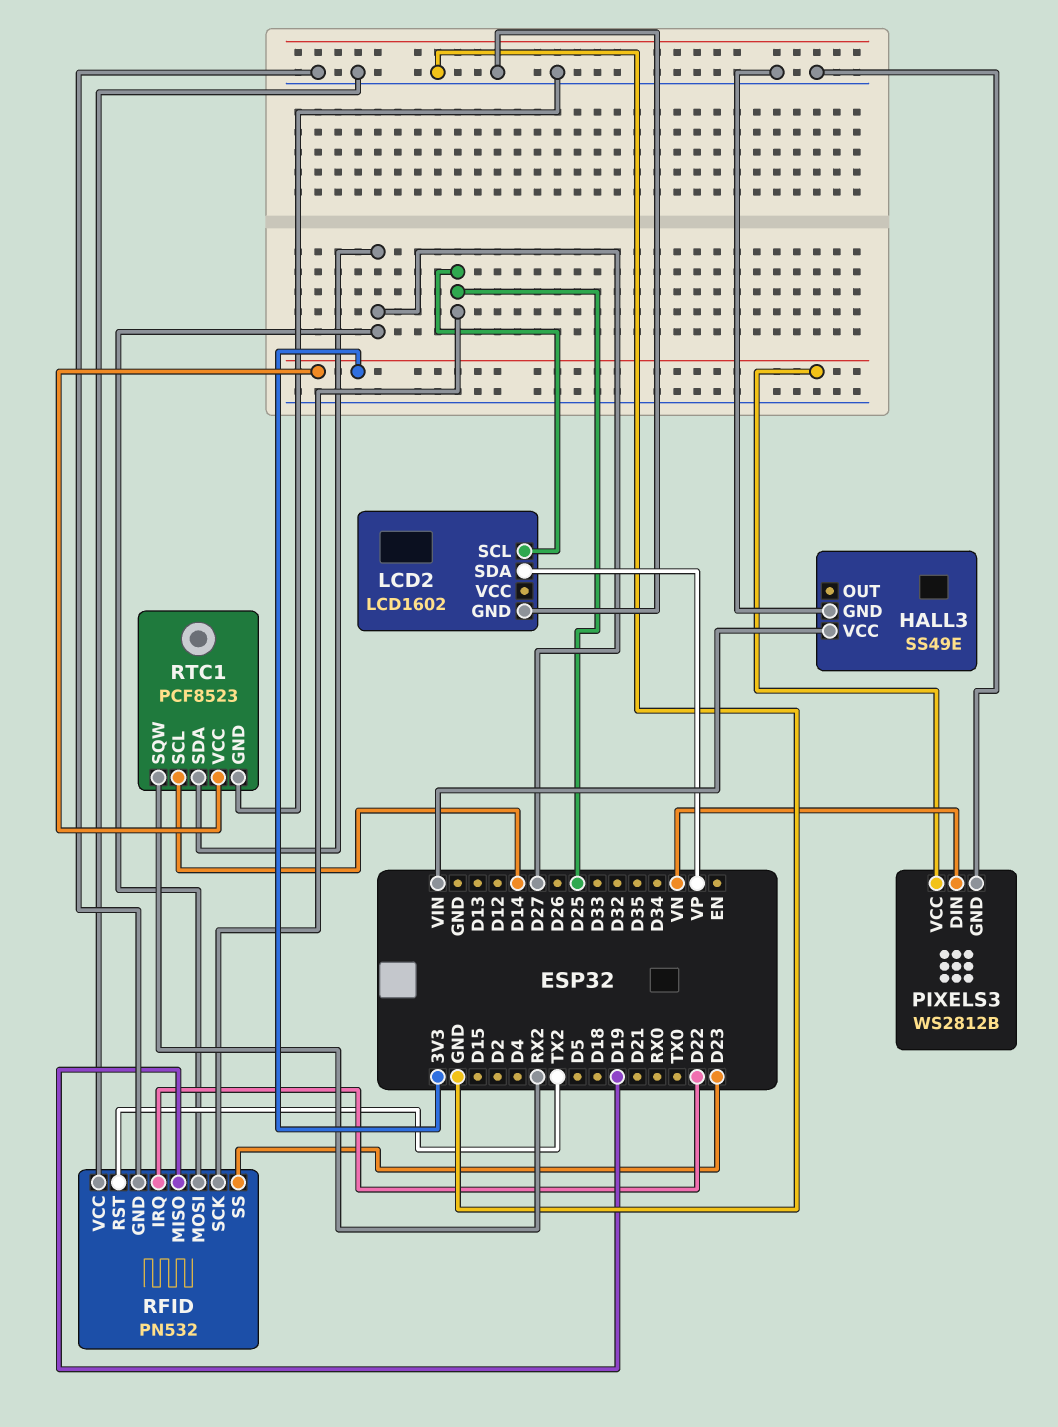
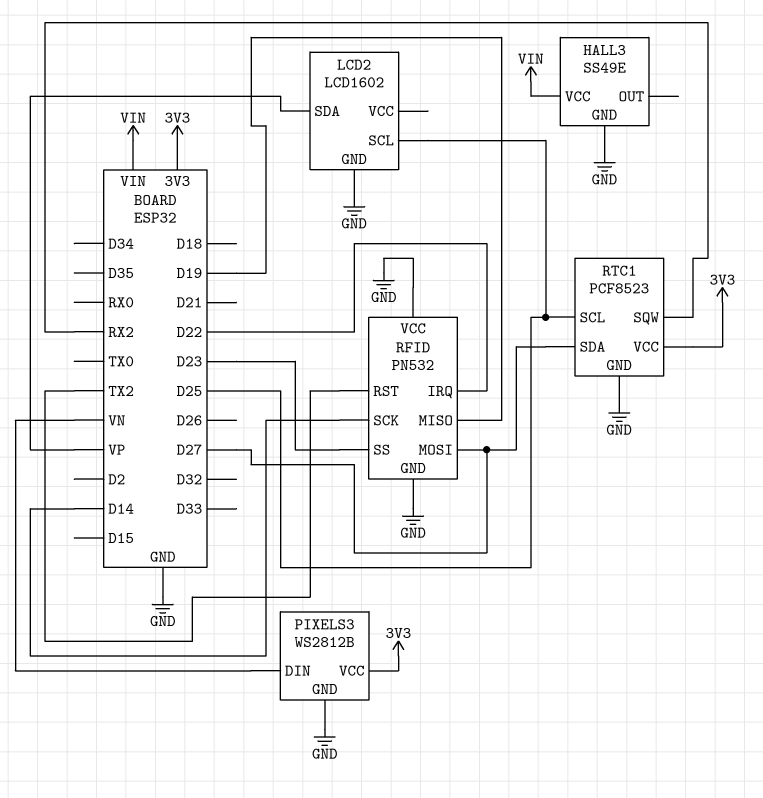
RFID pin SCK: D25 -> D14
RTC1 pin SCL: D14 -> D25

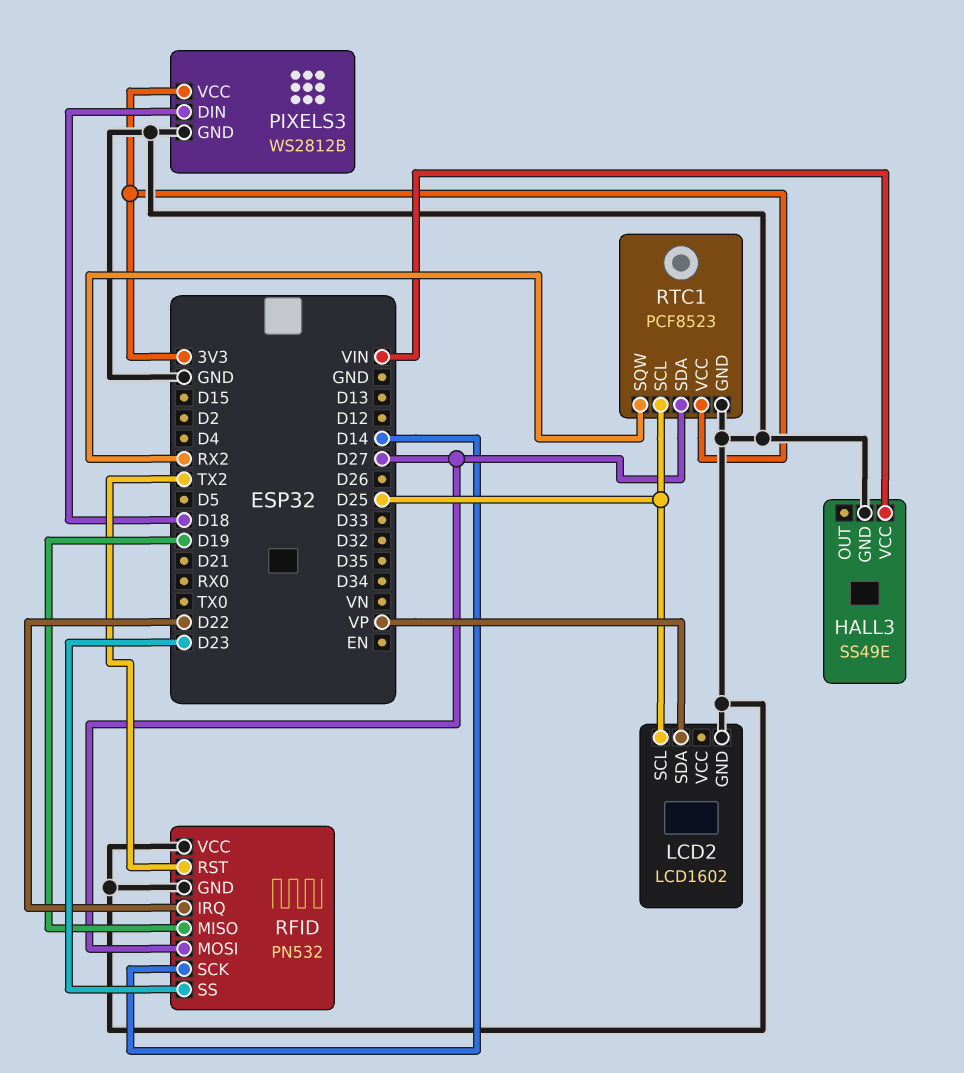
PIXELS3 pin DIN: VN -> D18

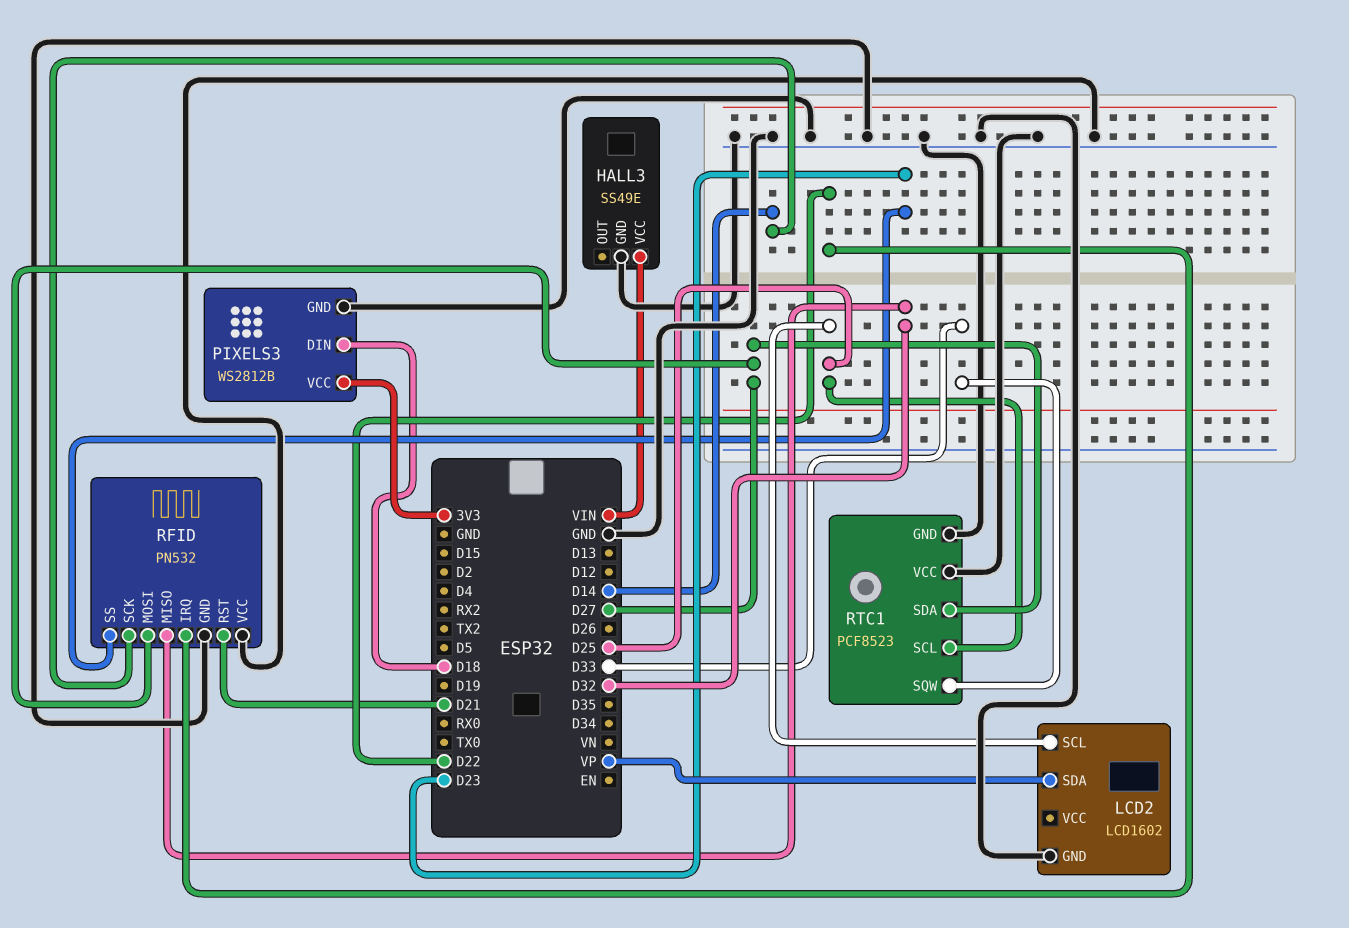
RFID pin MISO: D19 -> D32
RFID pin RST: TX2 -> D21
RTC1 pin SQW: RX2 -> D33
RTC1 pin VCC: 3V3 -> GND

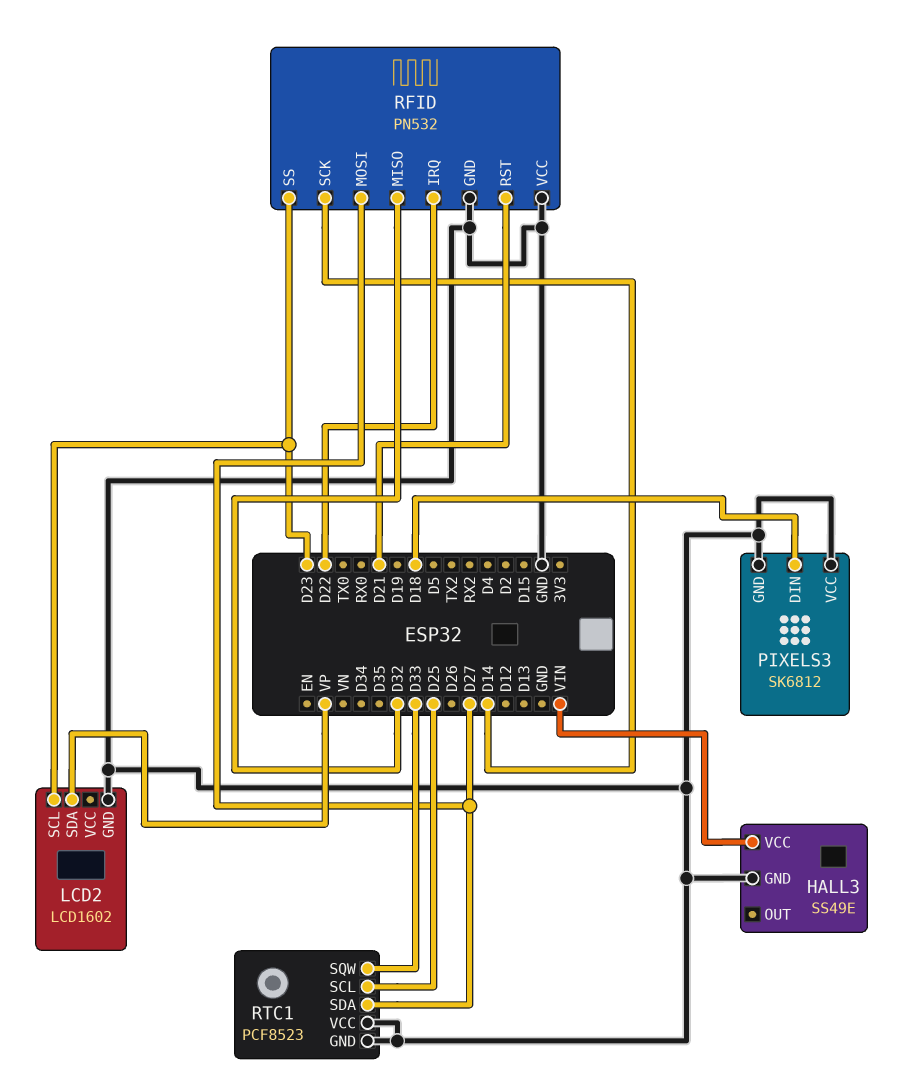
LCD2 pin SCL: D25 -> D23
PIXELS3: WS2812B -> SK6812
PIXELS3 pin VCC: 3V3 -> GND

